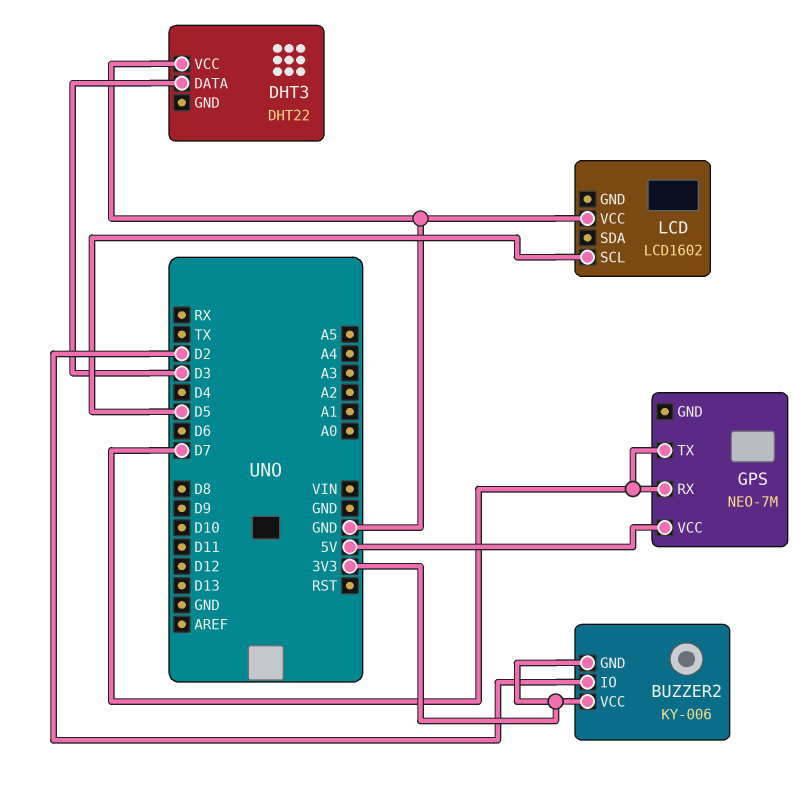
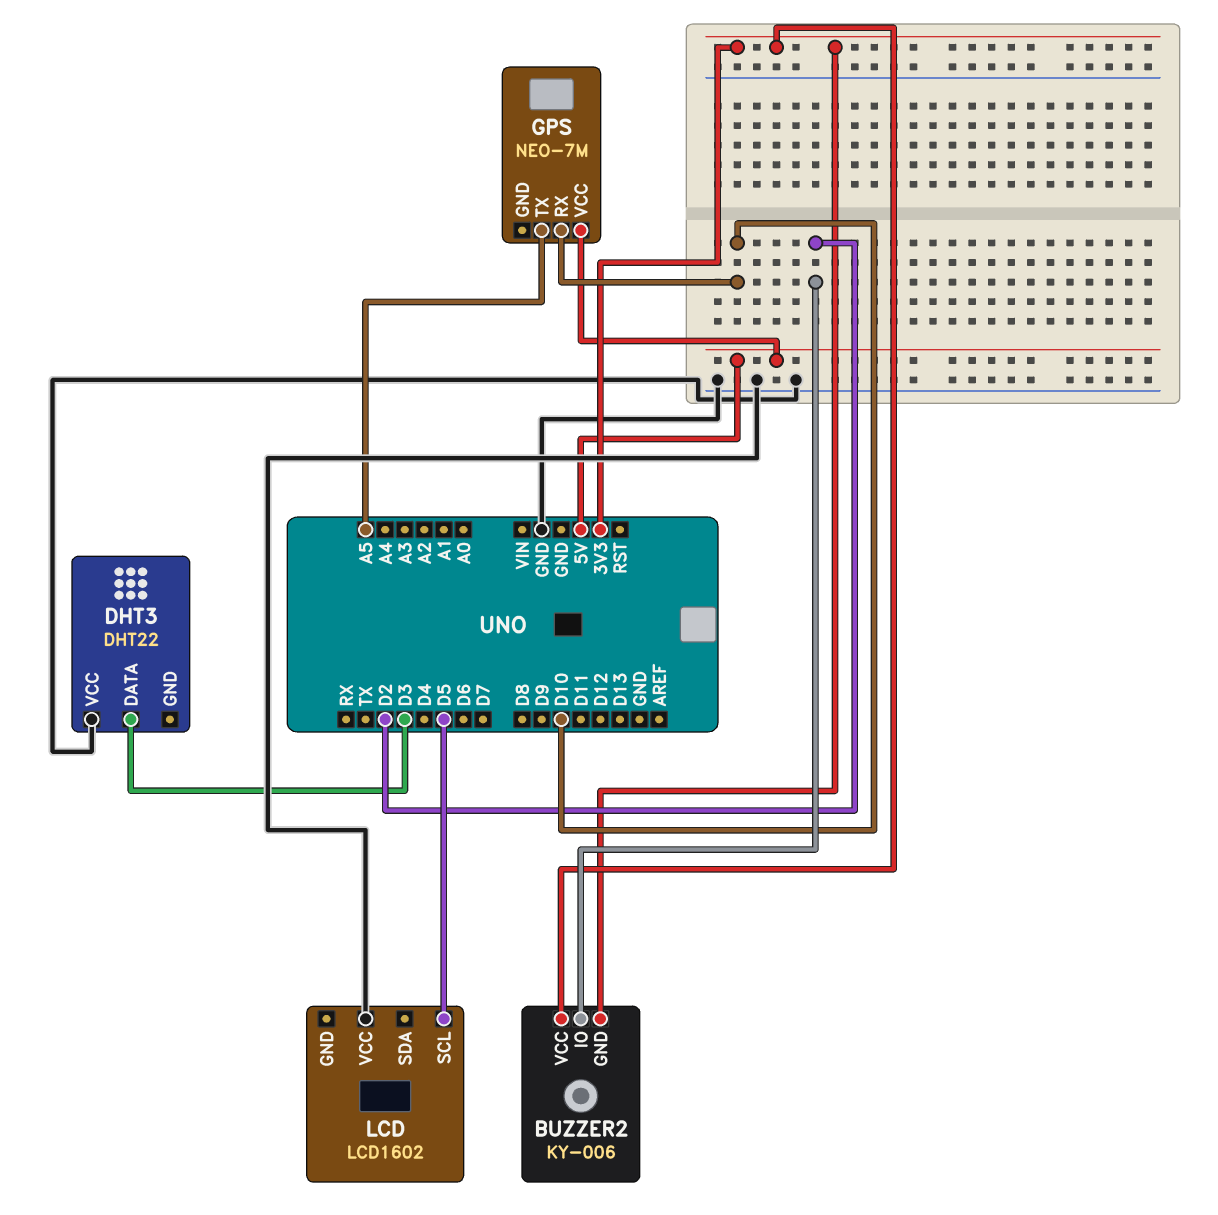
GPS pin RX: D7 -> D10
GPS pin TX: D7 -> A5

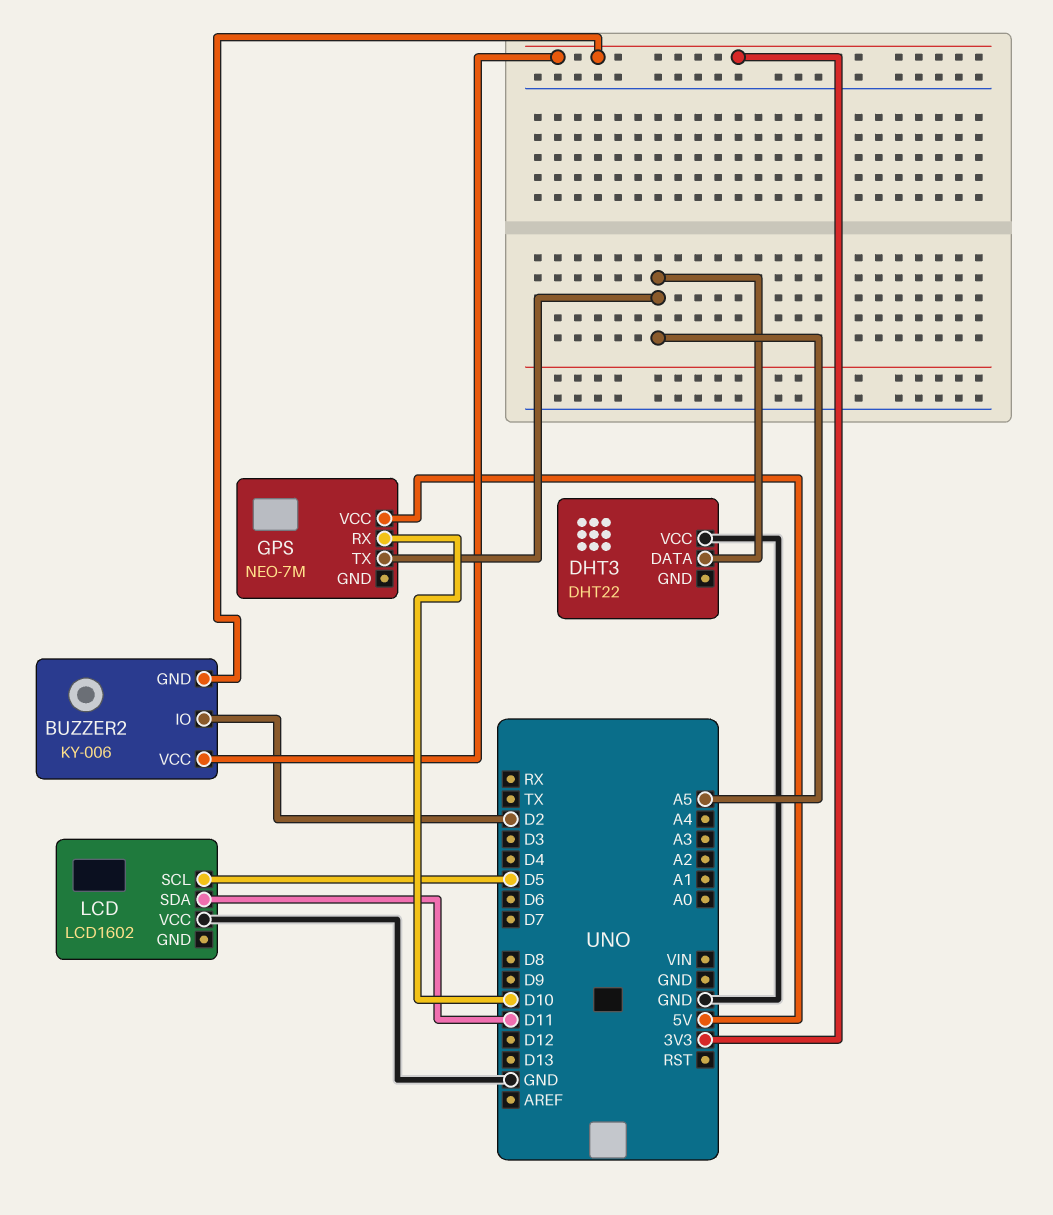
DHT3 pin DATA: D3 -> A5
LCD pin SDA: none -> D11

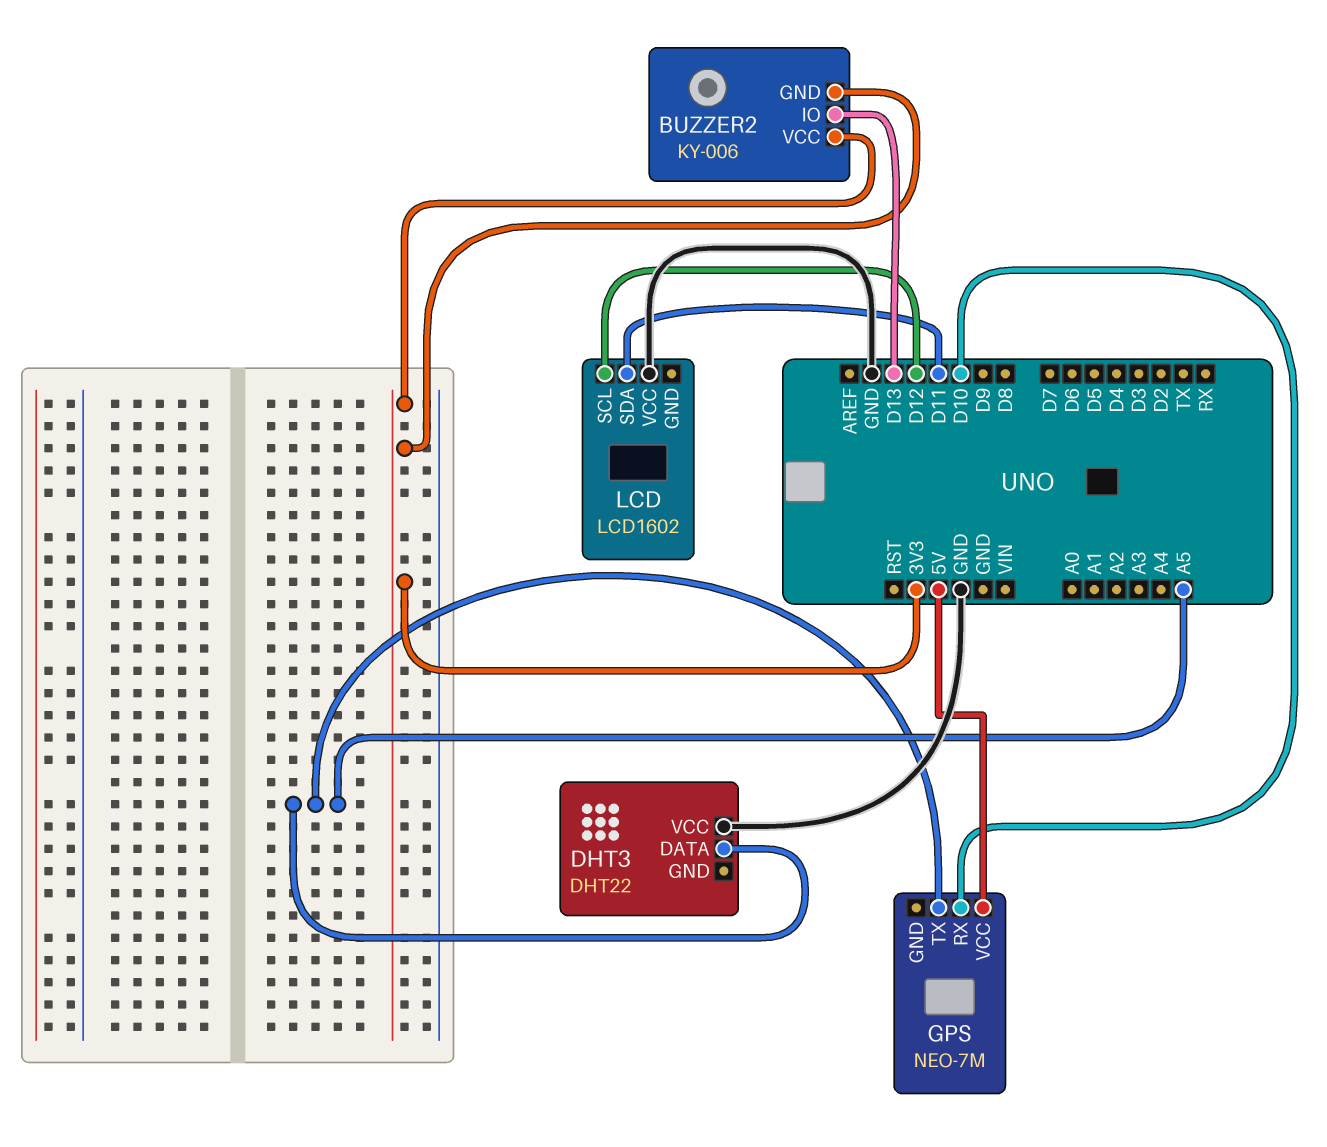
BUZZER2 pin IO: D2 -> D13
LCD pin SCL: D5 -> D12

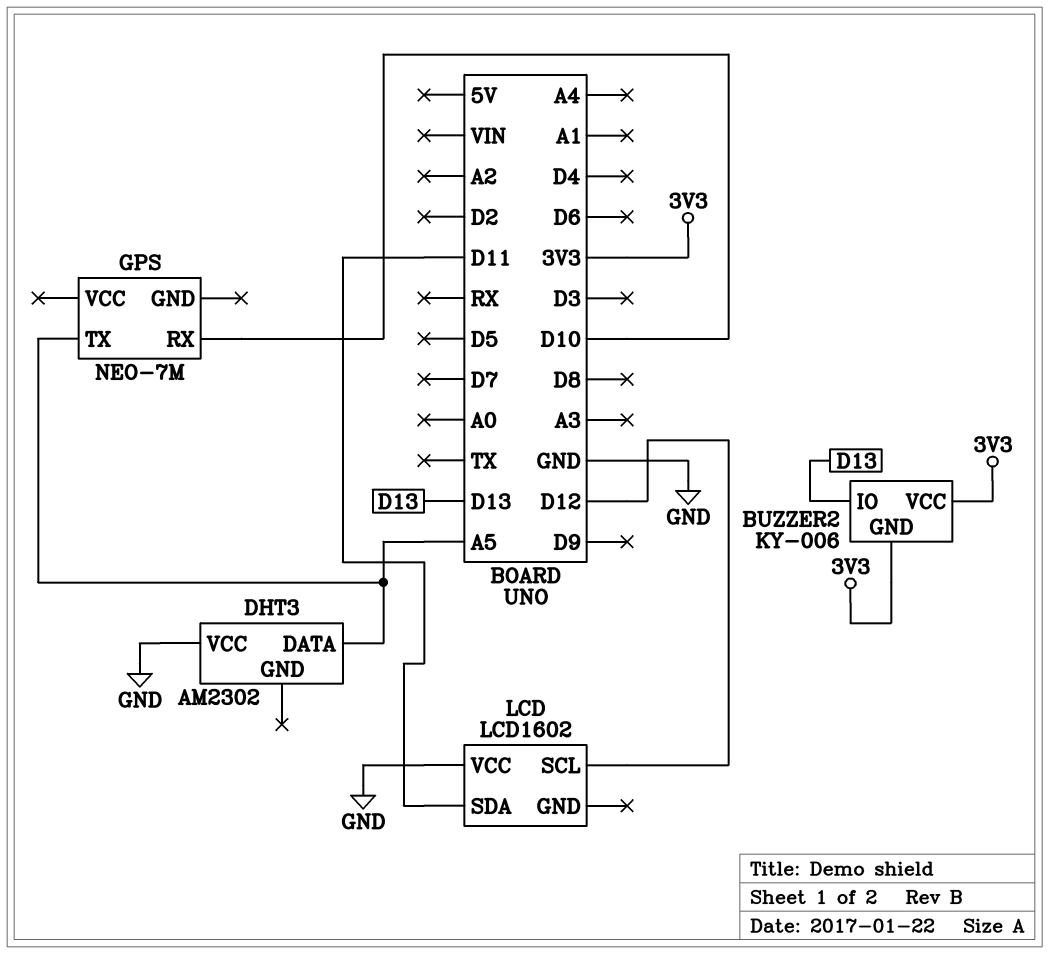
DHT3: DHT22 -> AM2302
GPS pin VCC: 5V -> none

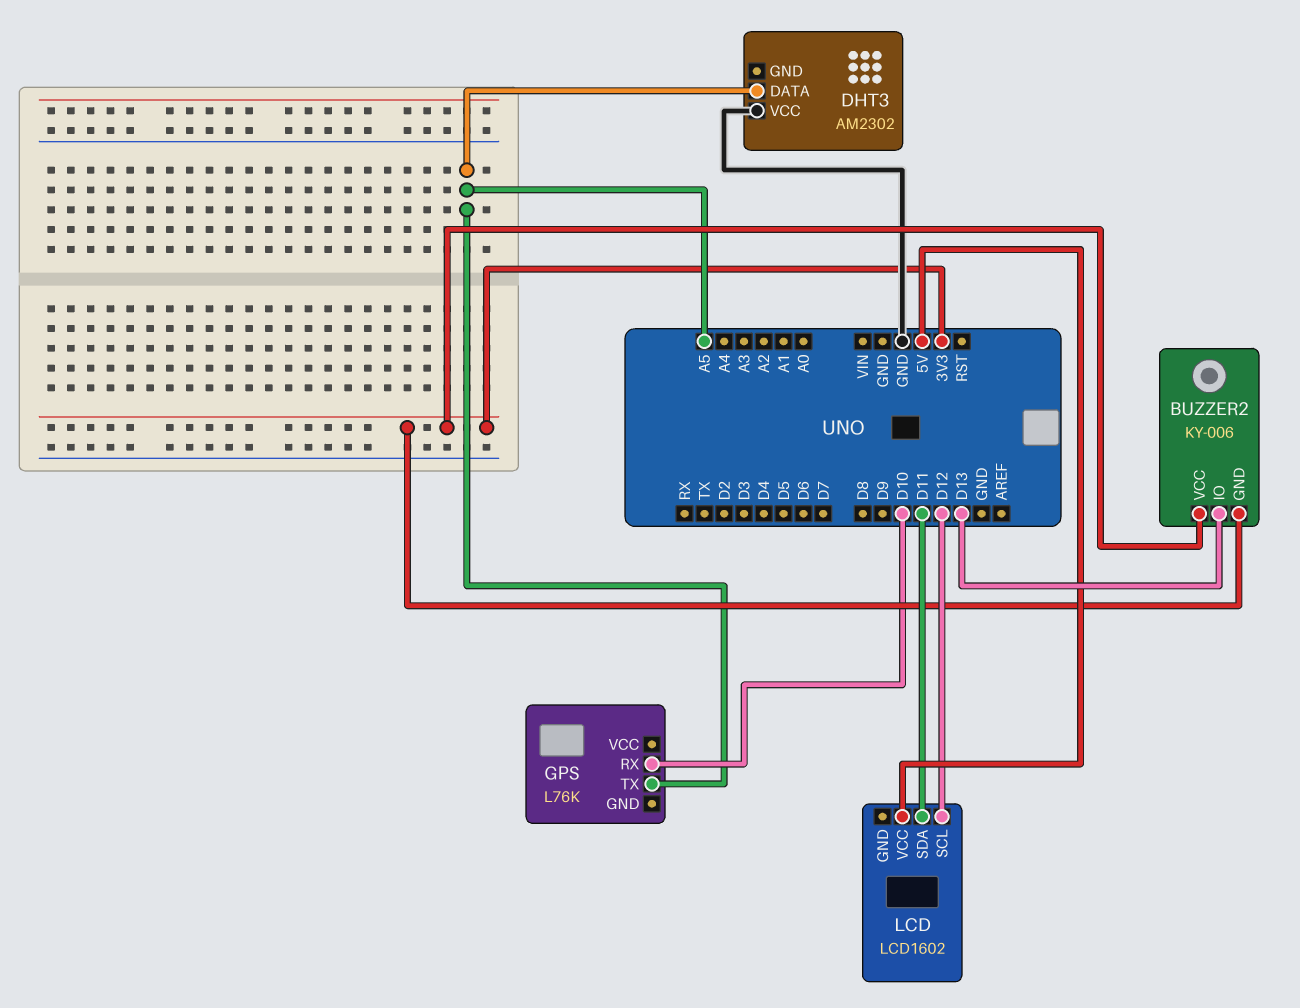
GPS: NEO-7M -> L76K
LCD pin VCC: GND -> 5V

